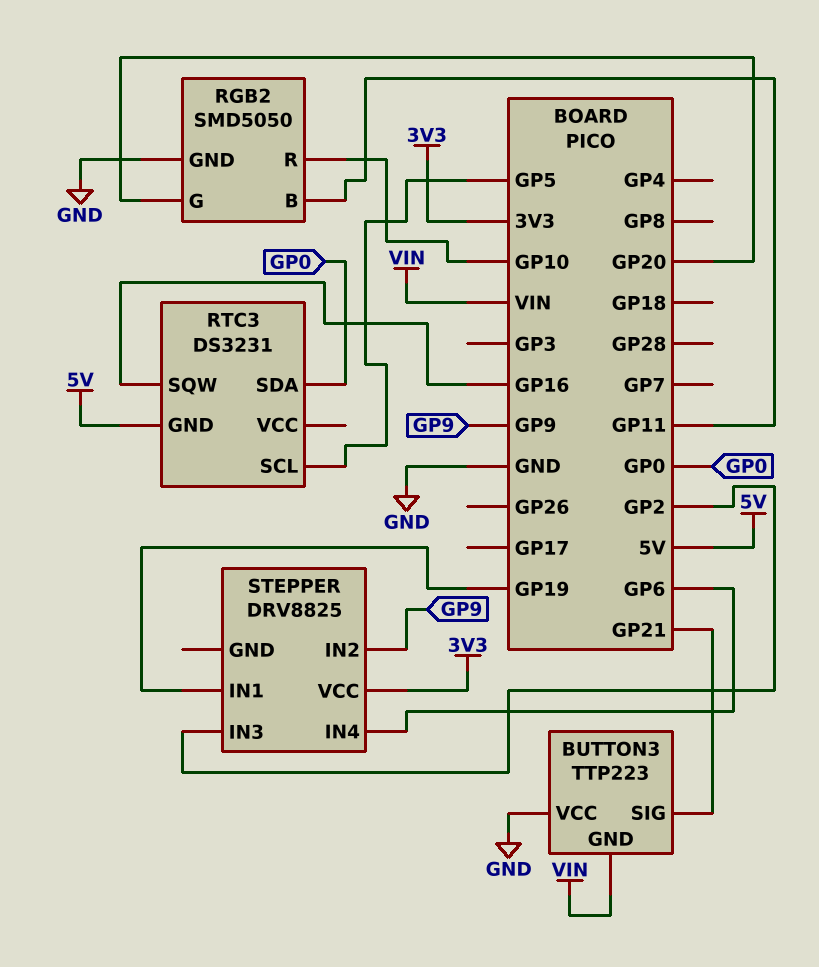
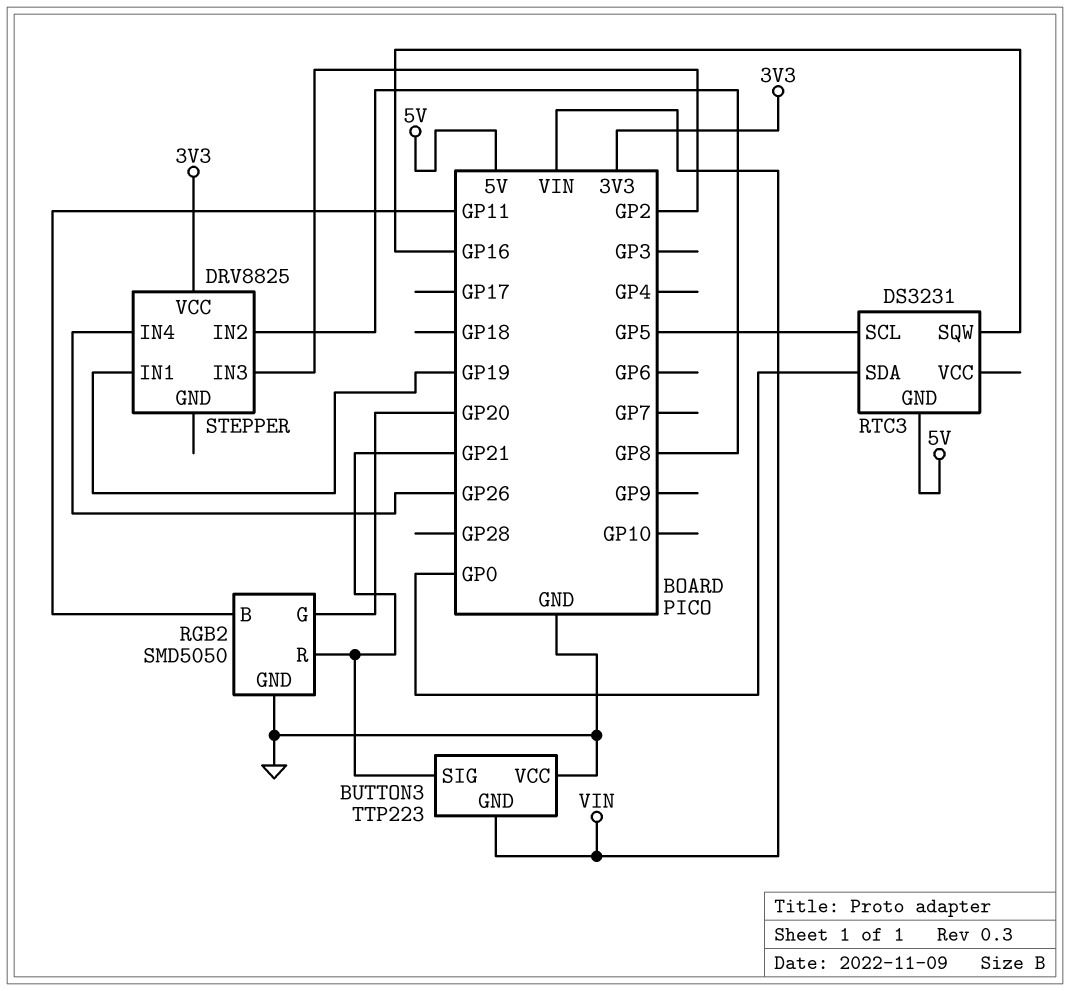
RGB2 pin R: GP10 -> GP21
STEPPER pin IN2: GP9 -> GP8
STEPPER pin IN4: GP6 -> GP26

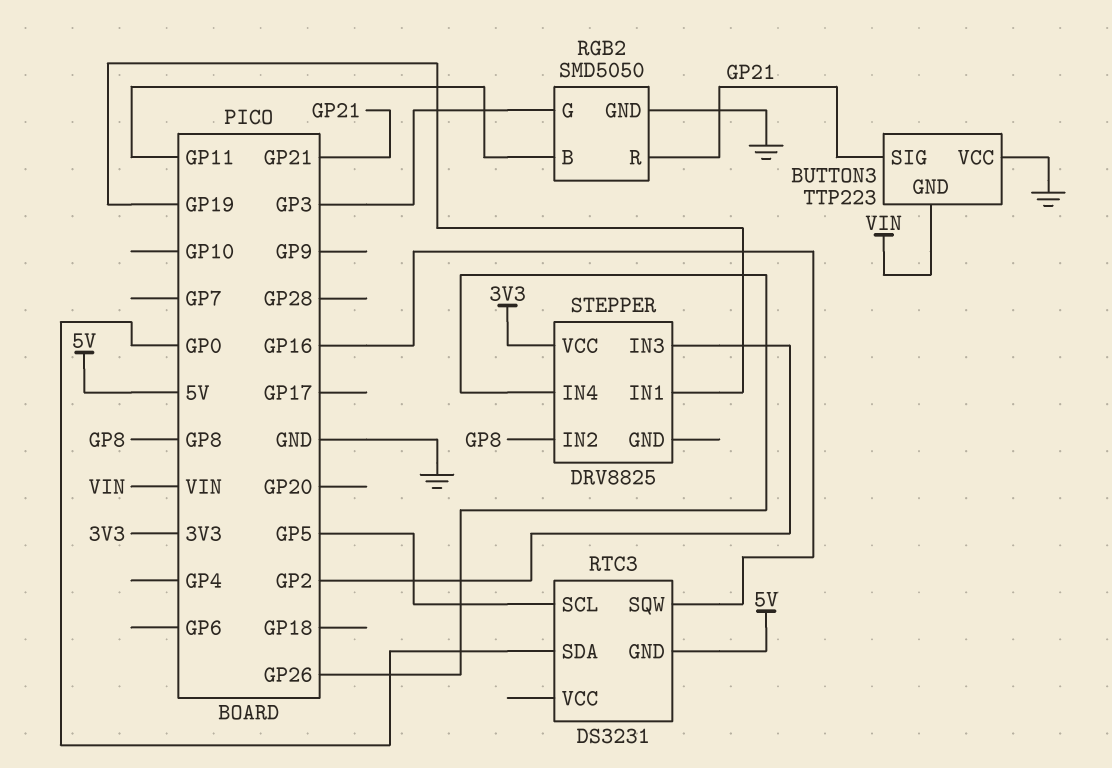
RGB2 pin G: GP20 -> GP3

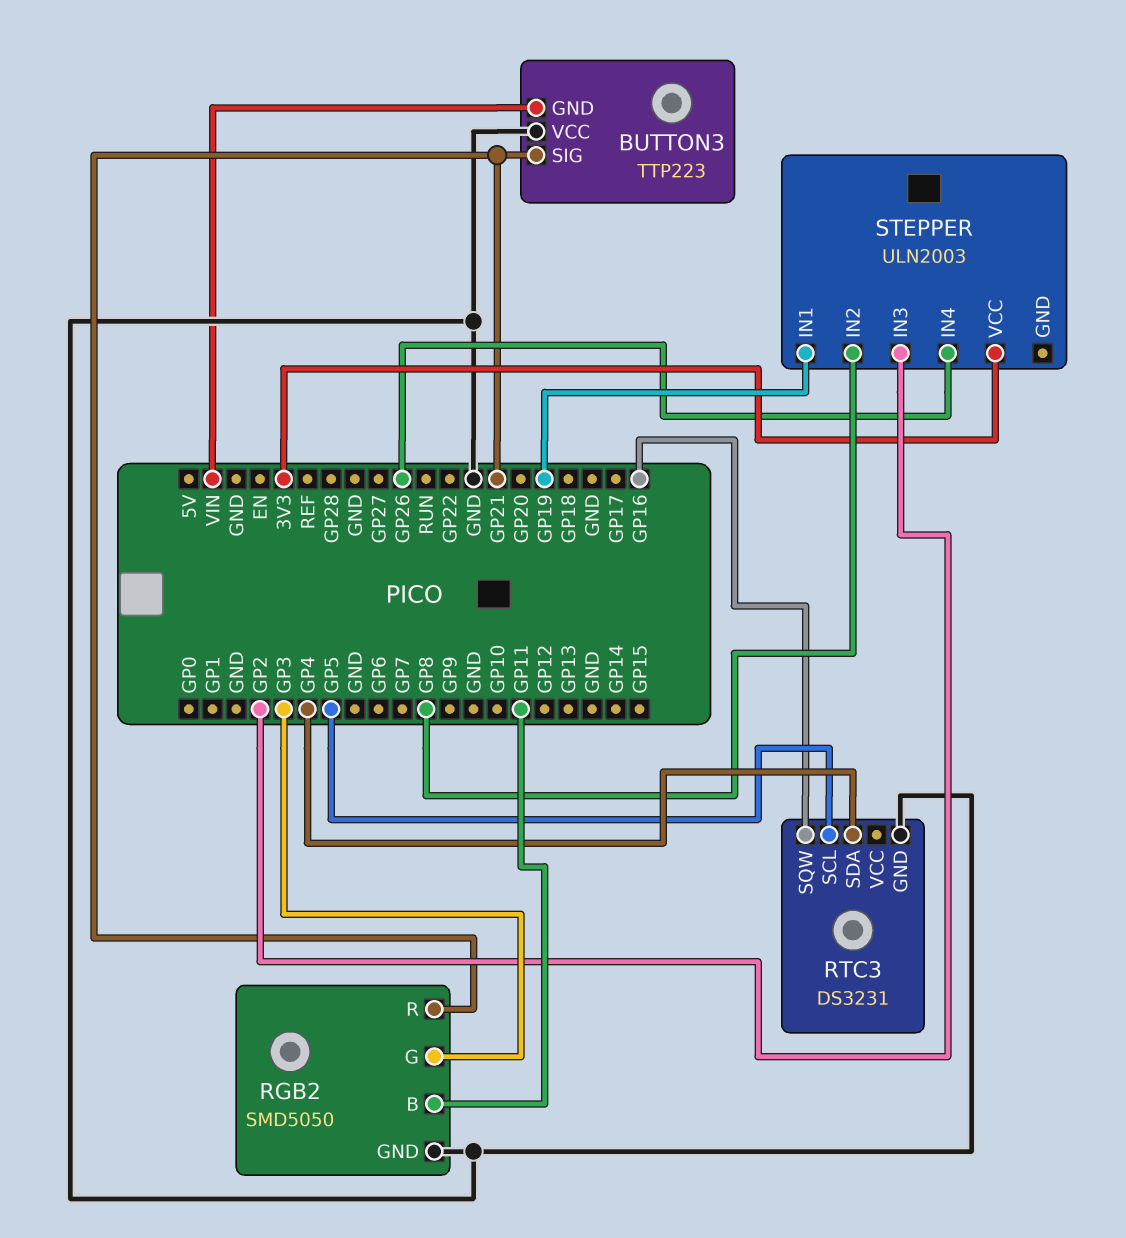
RTC3 pin GND: 5V -> GND
RTC3 pin SDA: GP0 -> GP4
STEPPER: DRV8825 -> ULN2003

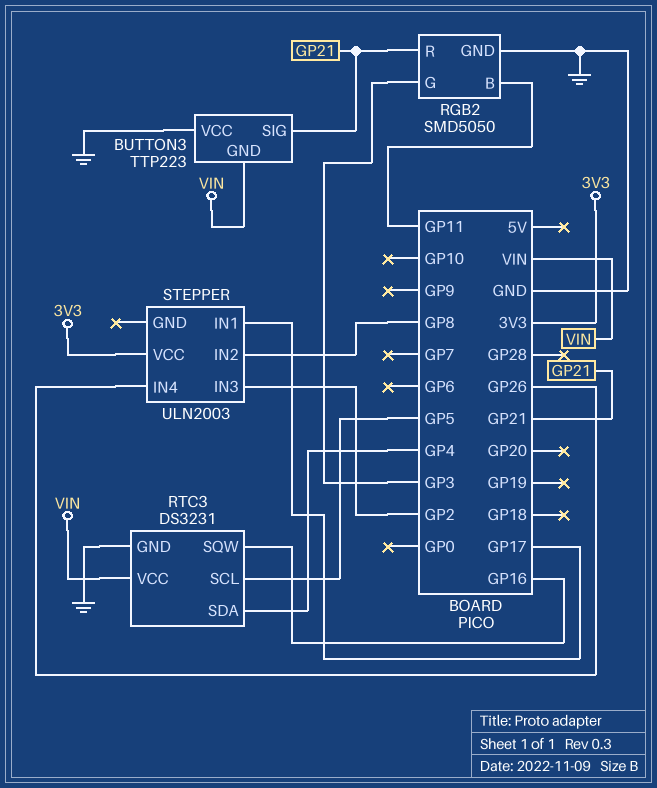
RTC3 pin VCC: none -> VIN
STEPPER pin IN1: GP19 -> GP17

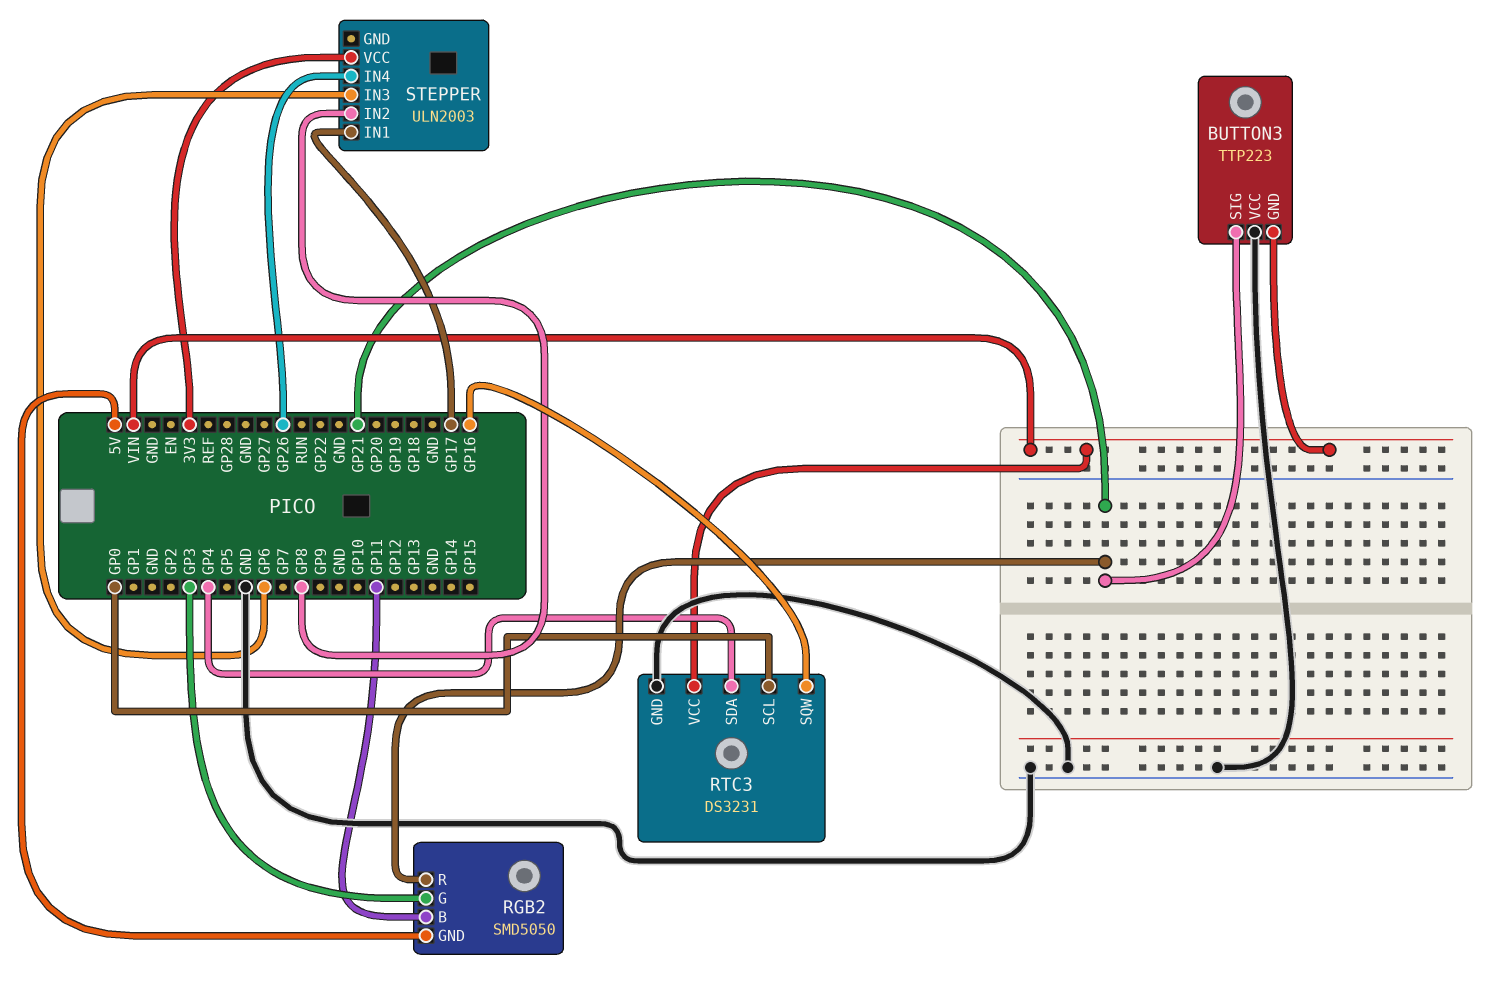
RGB2 pin GND: GND -> 5V
RTC3 pin SCL: GP5 -> GP0
STEPPER pin IN3: GP2 -> GP6

